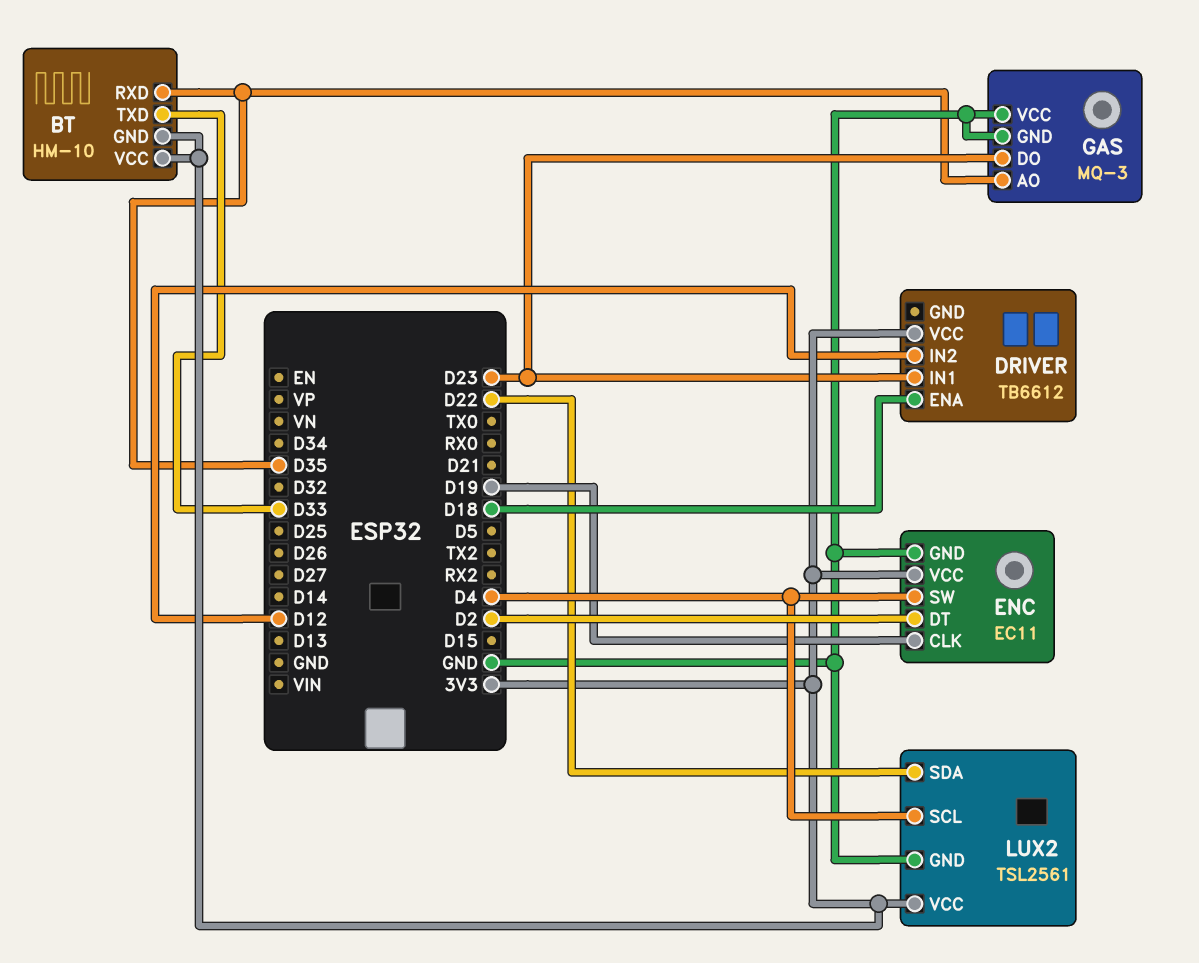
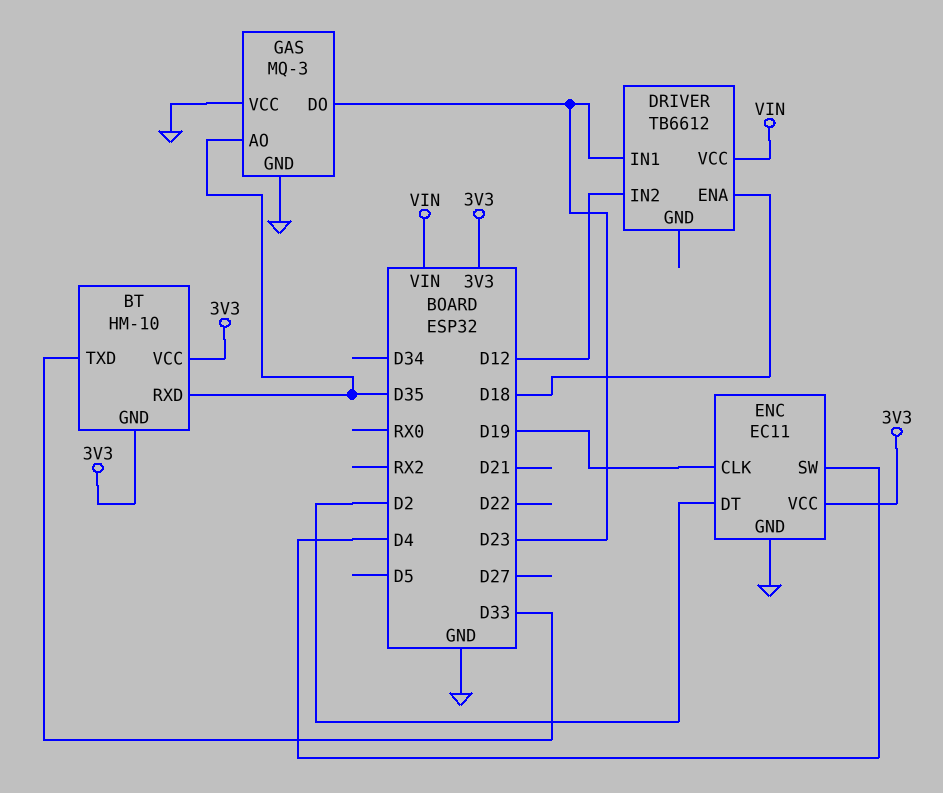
DRIVER pin VCC: 3V3 -> VIN
LUX2: TSL2561 -> none
LUX2 pin GND: GND -> none
LUX2 pin SCL: D4 -> none
LUX2 pin SDA: D22 -> none
LUX2 pin VCC: 3V3 -> none

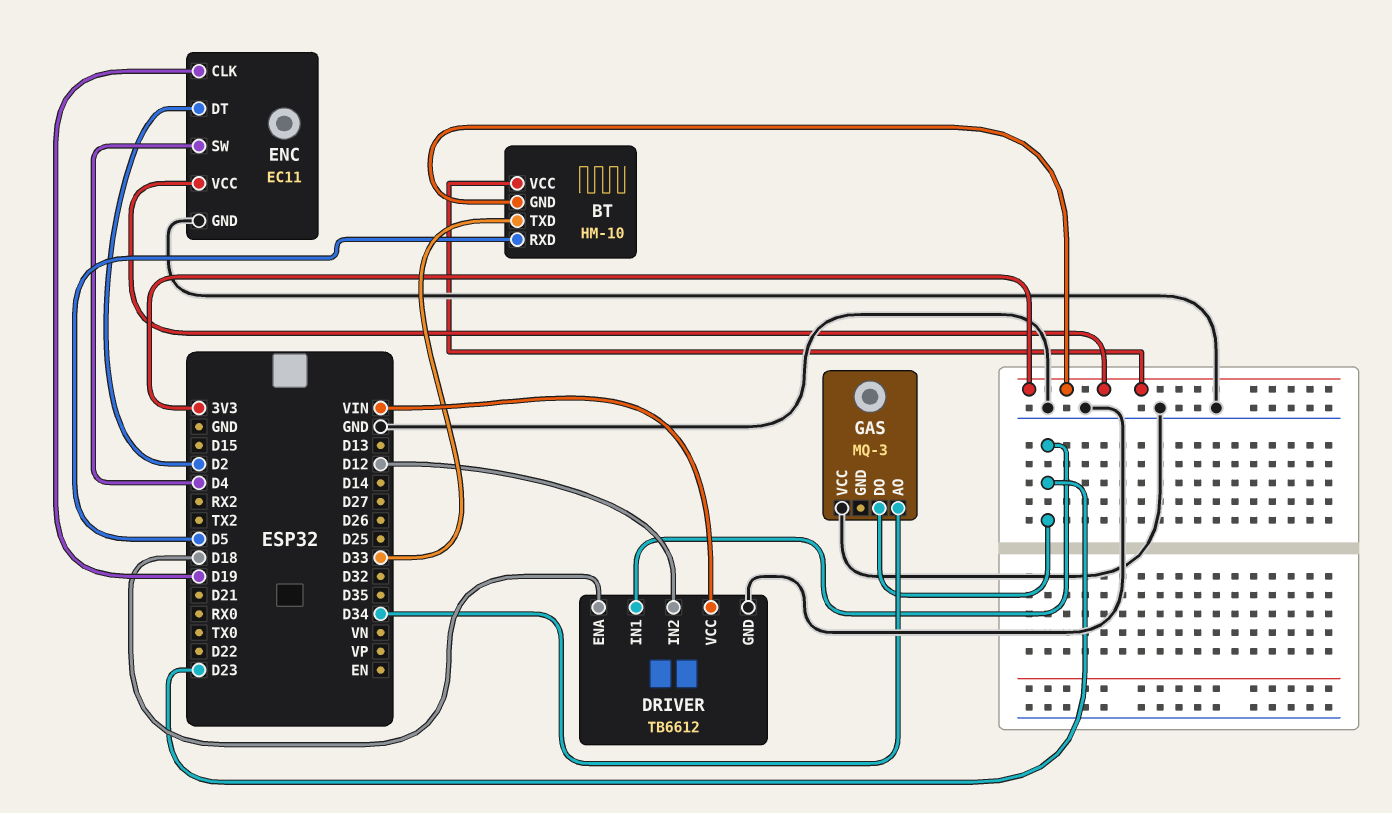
BT pin RXD: D35 -> D5
DRIVER pin GND: none -> GND
GAS pin AO: D35 -> D34
GAS pin GND: GND -> none

